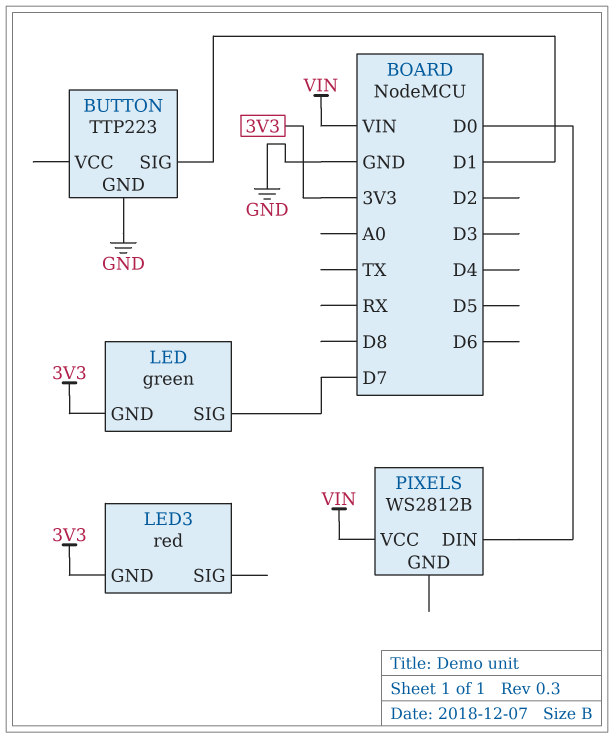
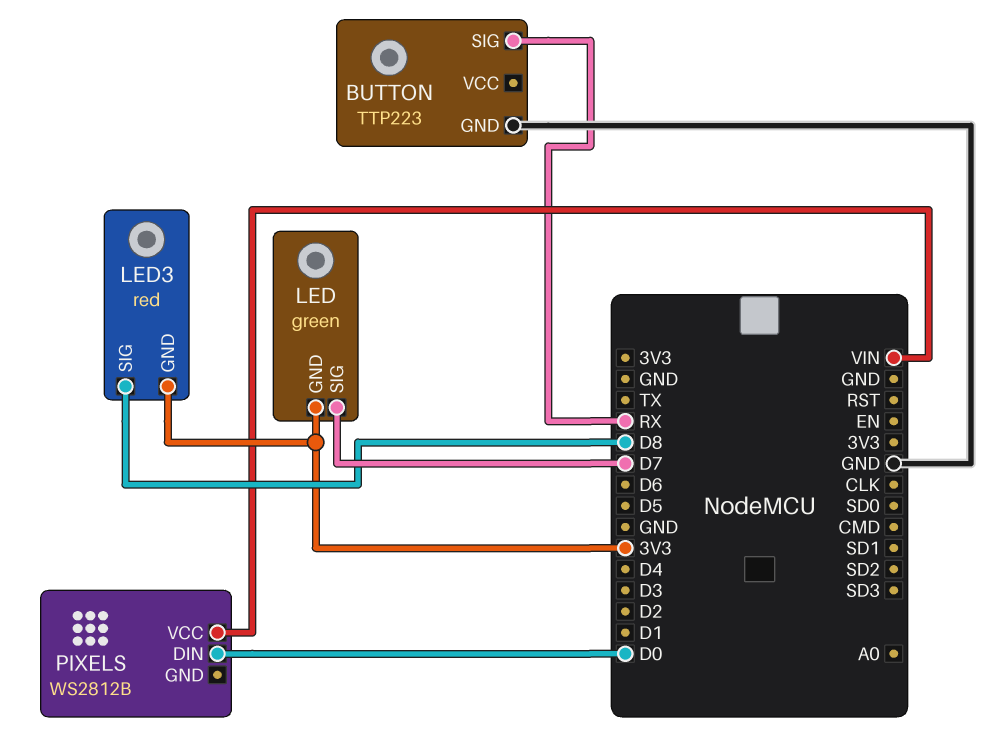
BUTTON pin SIG: D1 -> RX
LED3 pin SIG: none -> D8

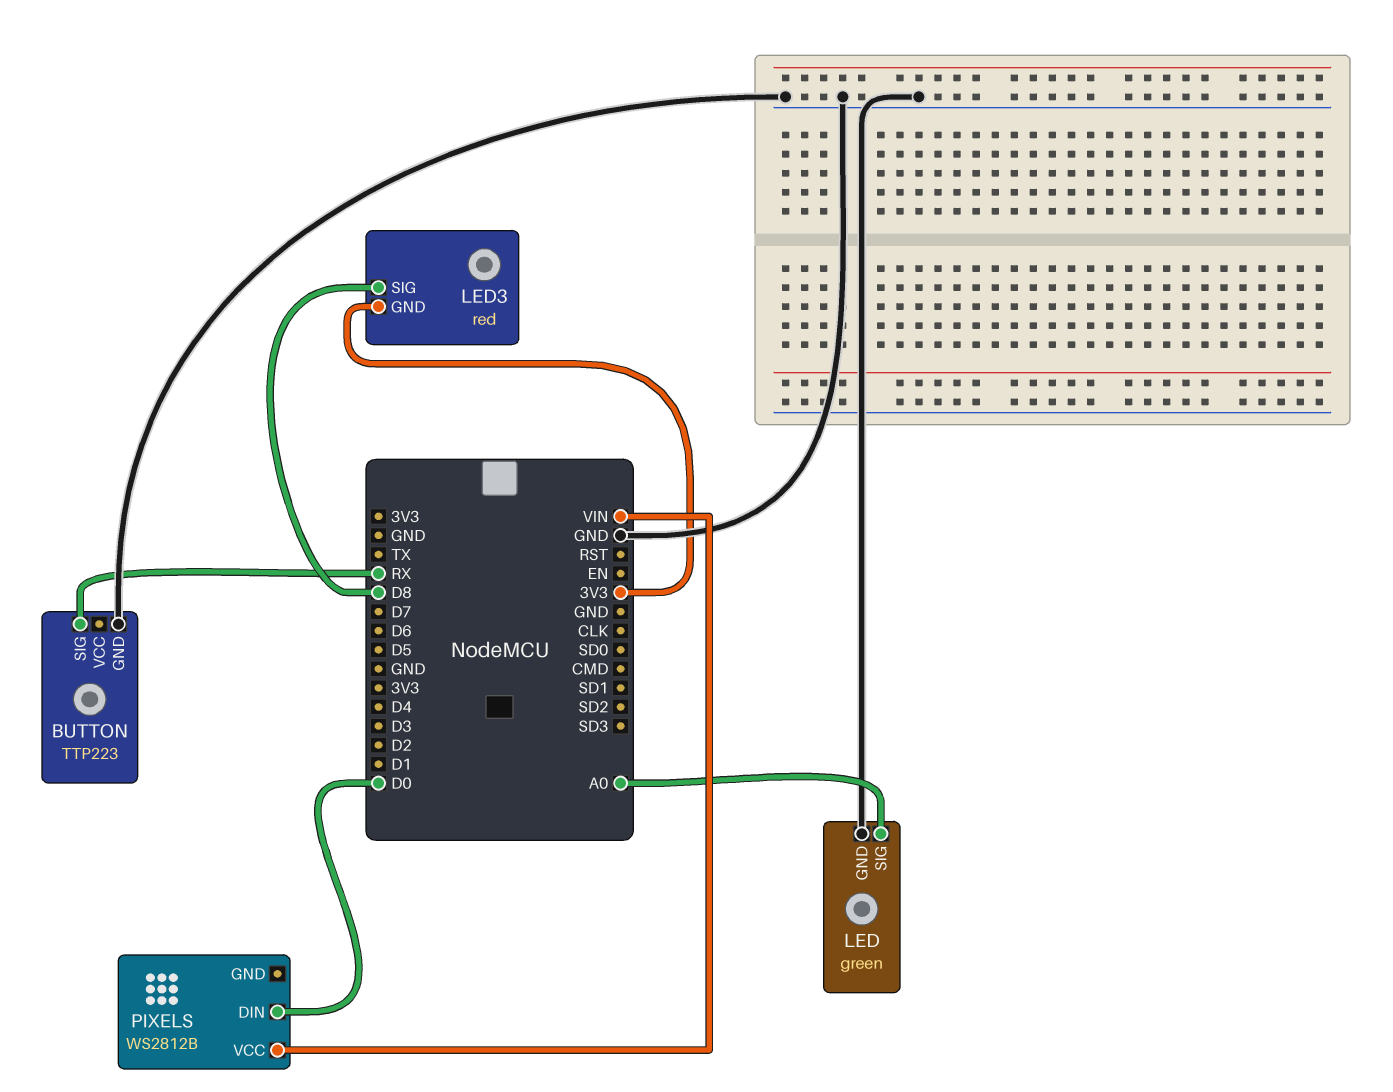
LED pin GND: 3V3 -> GND
LED pin SIG: D7 -> A0

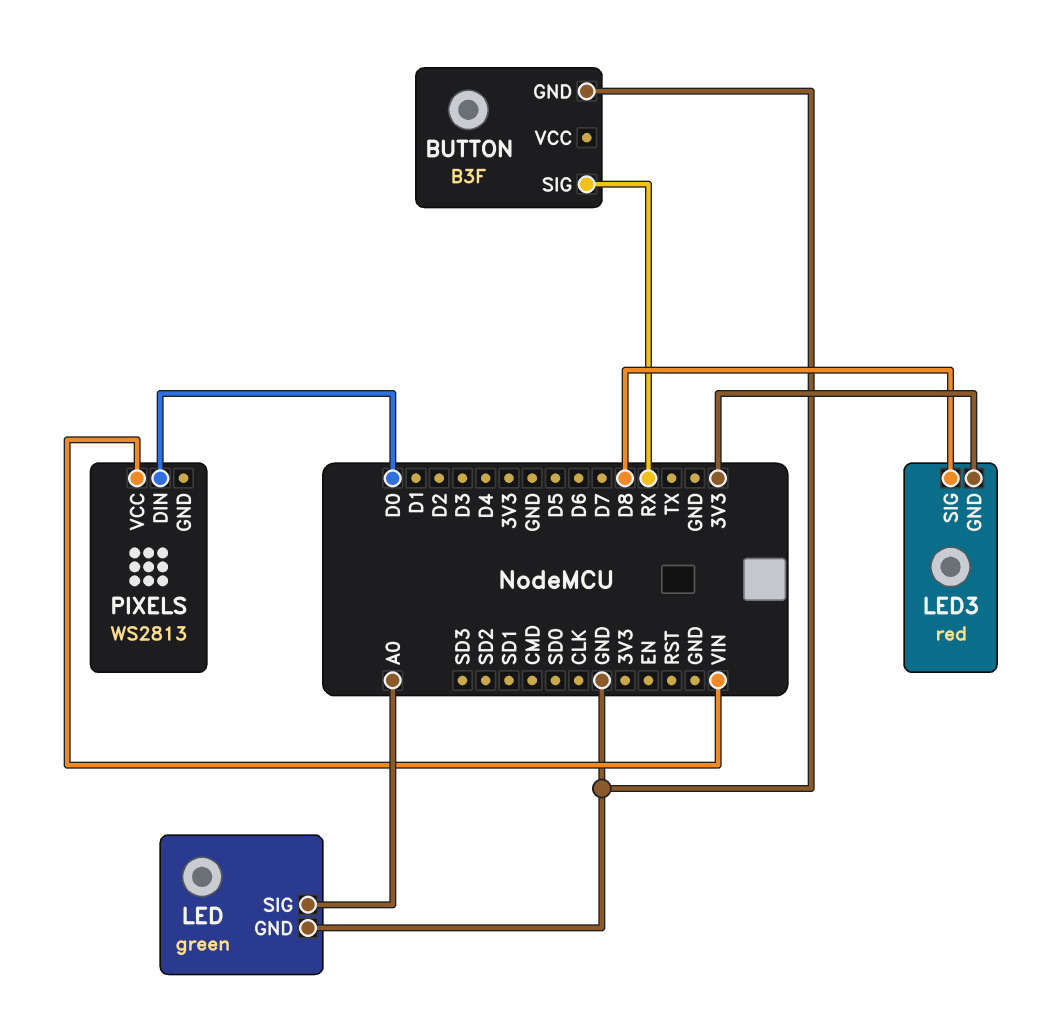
BUTTON: TTP223 -> B3F
PIXELS: WS2812B -> WS2813

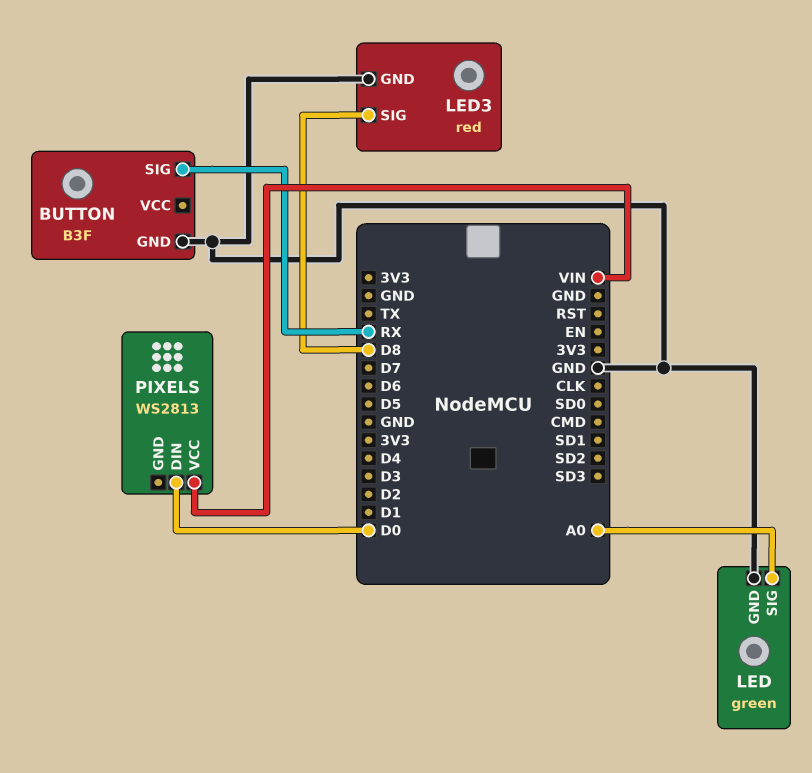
LED3 pin GND: 3V3 -> GND

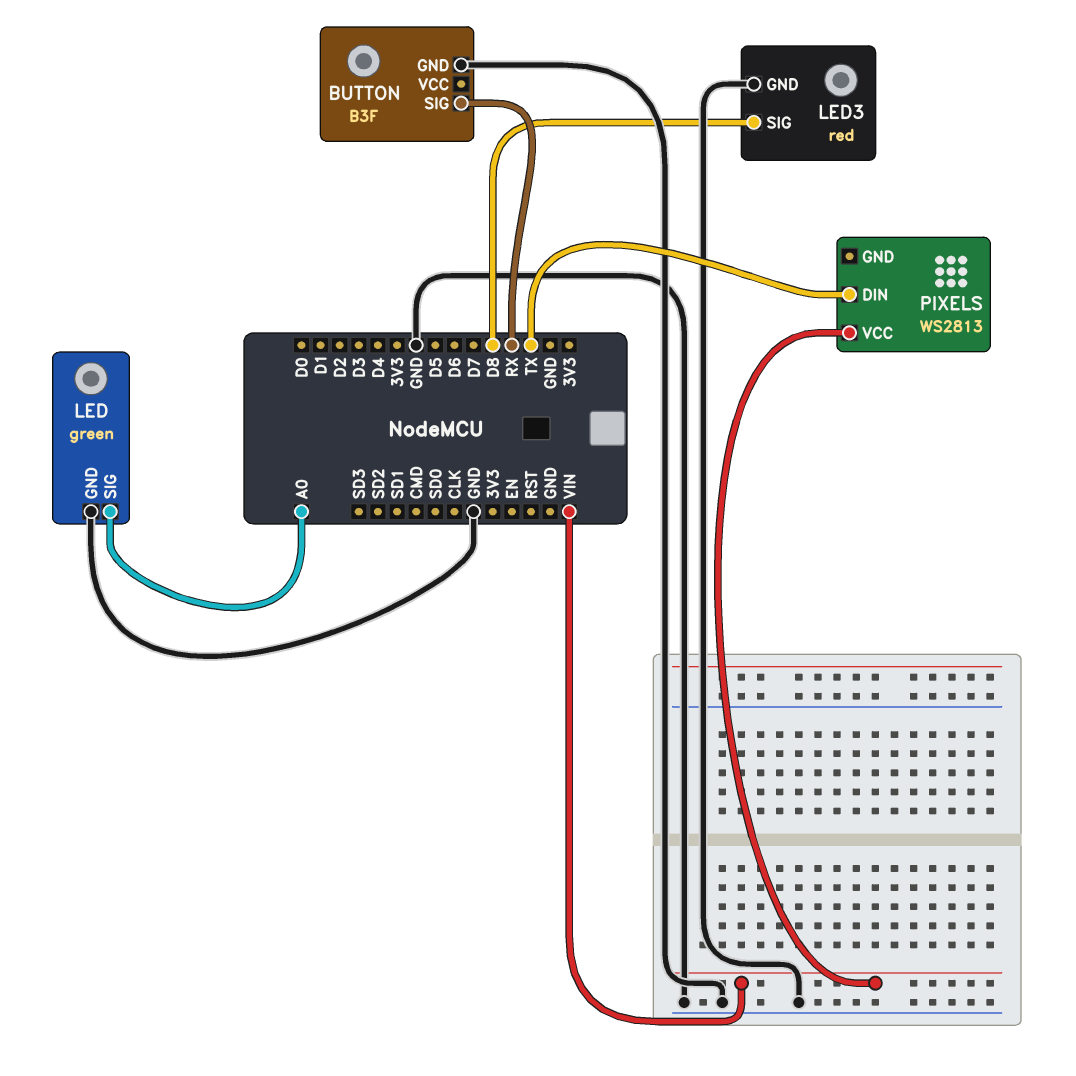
PIXELS pin DIN: D0 -> TX

